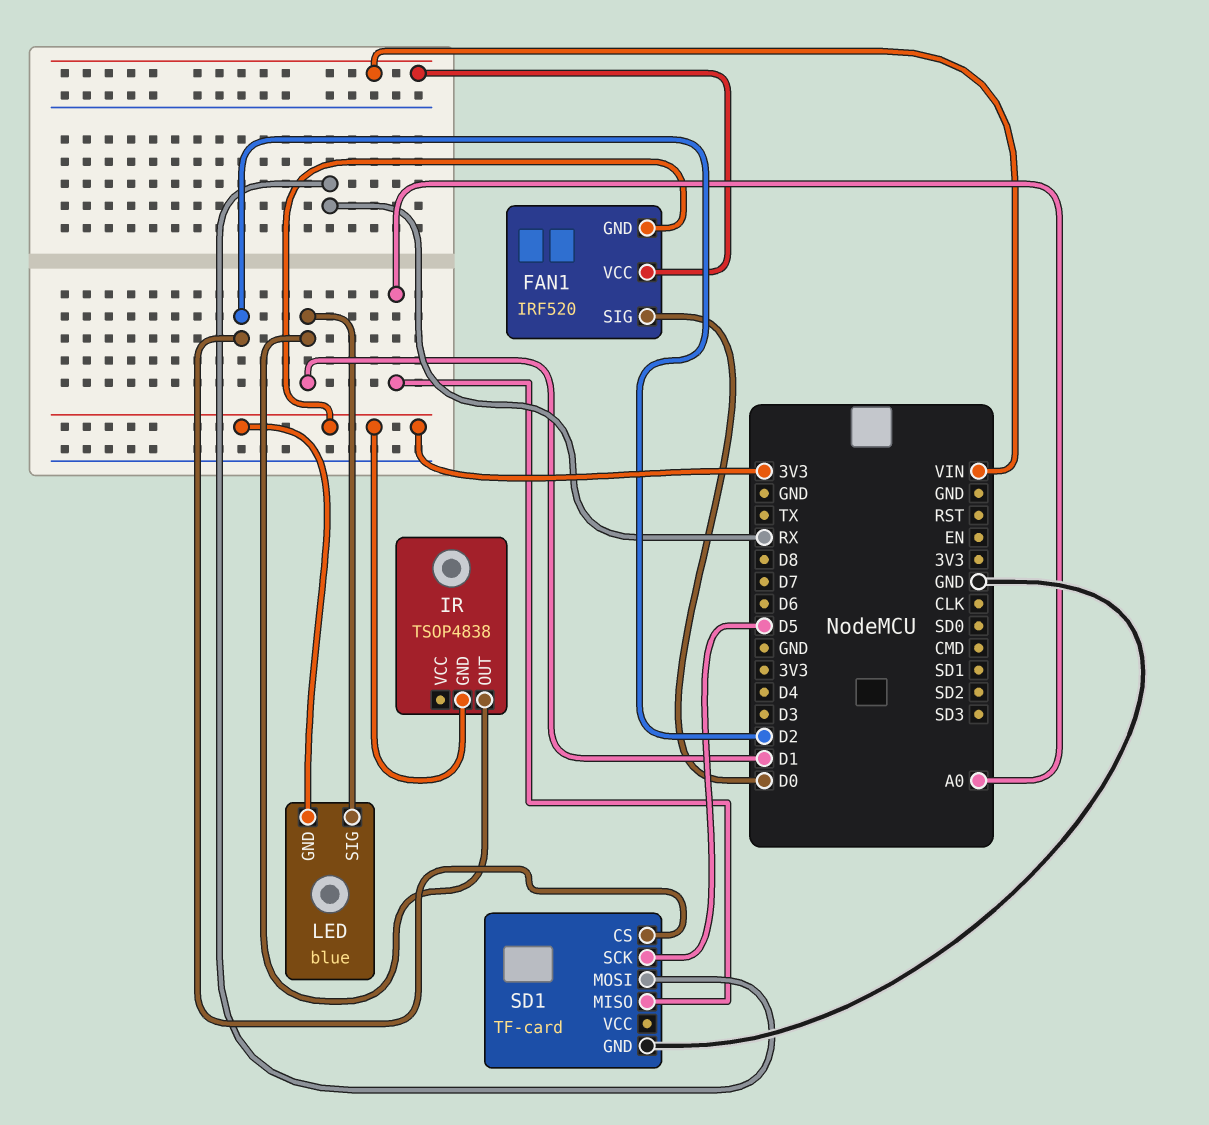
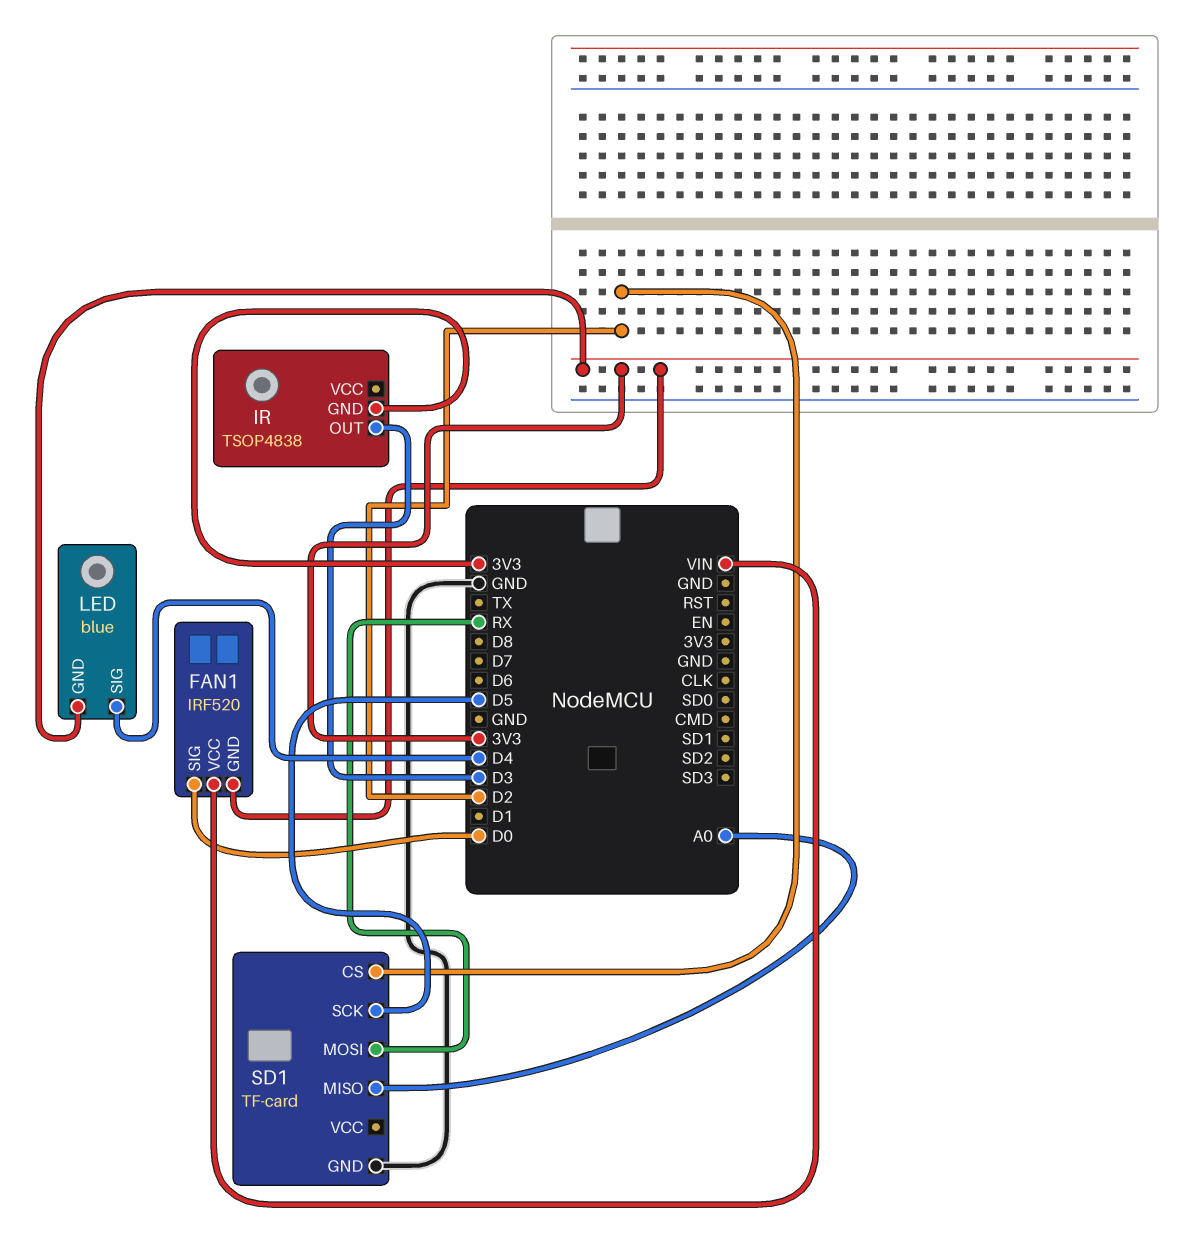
IR pin OUT: D1 -> D3
LED pin SIG: D1 -> D4

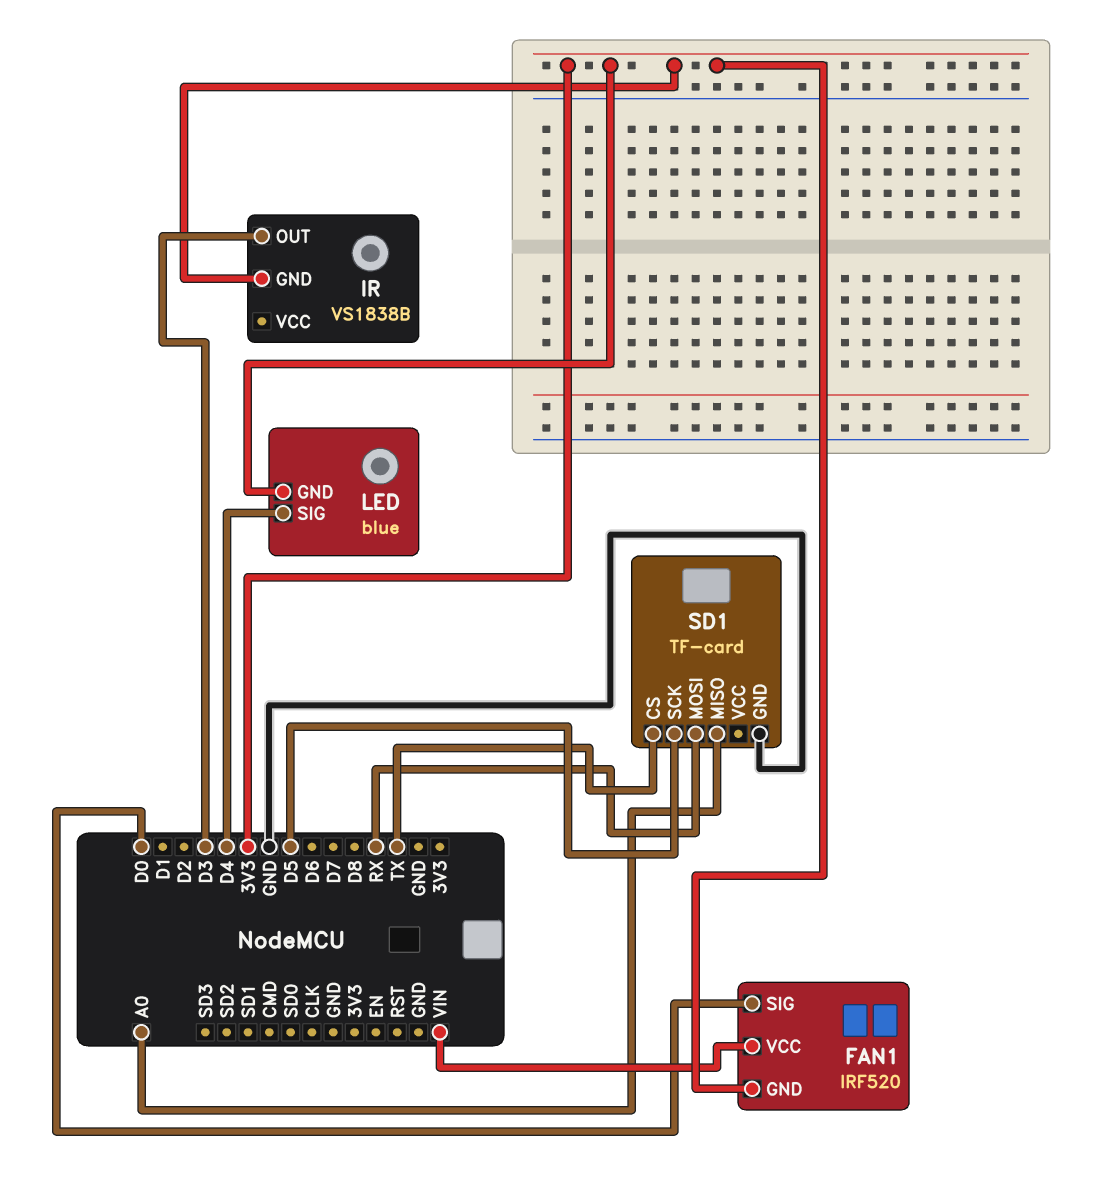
IR: TSOP4838 -> VS1838B
SD1 pin CS: D2 -> TX

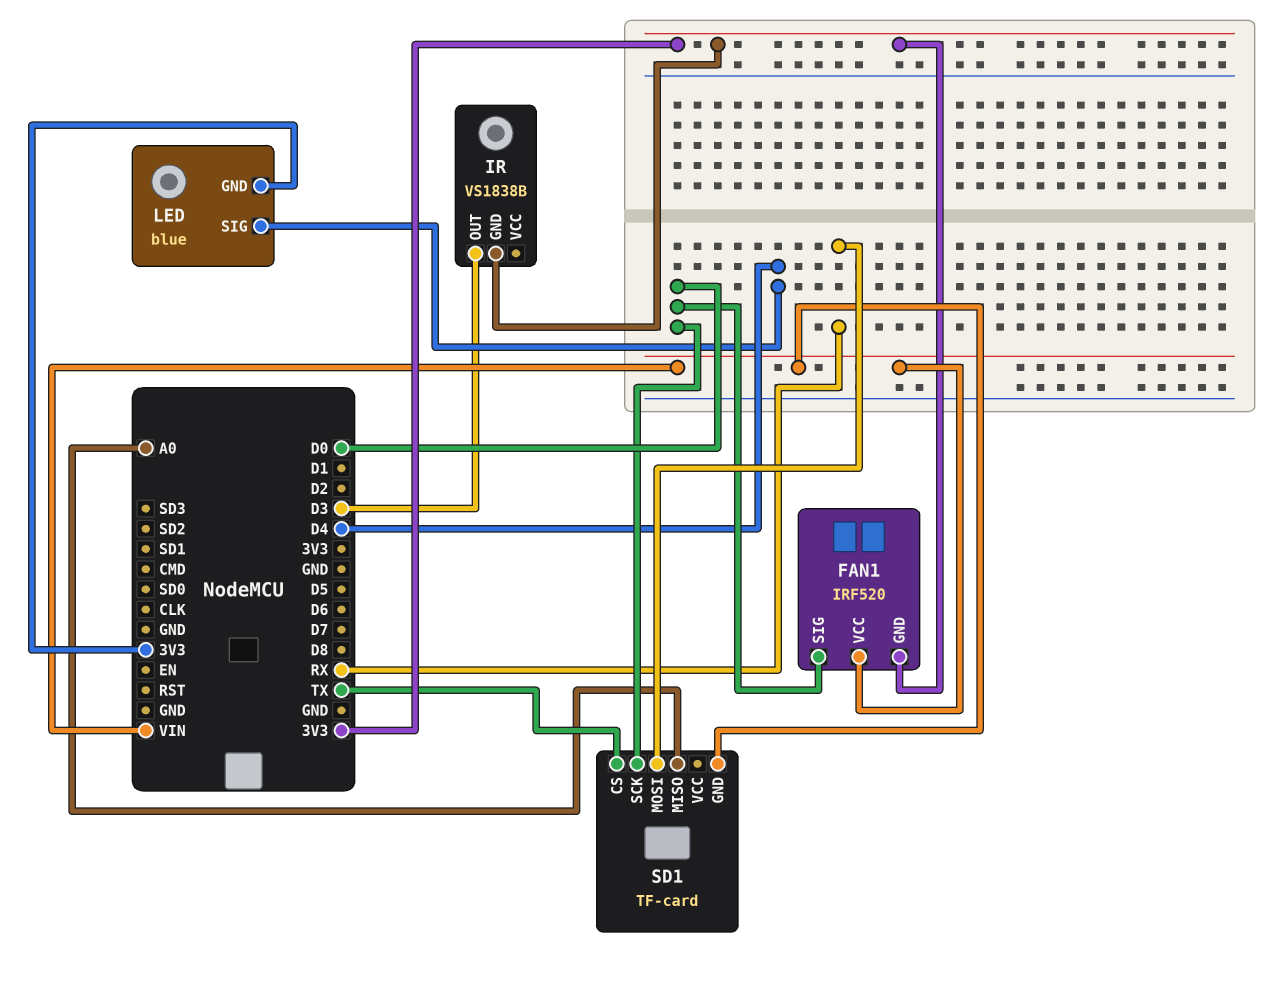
SD1 pin GND: GND -> VIN
SD1 pin SCK: D5 -> D0

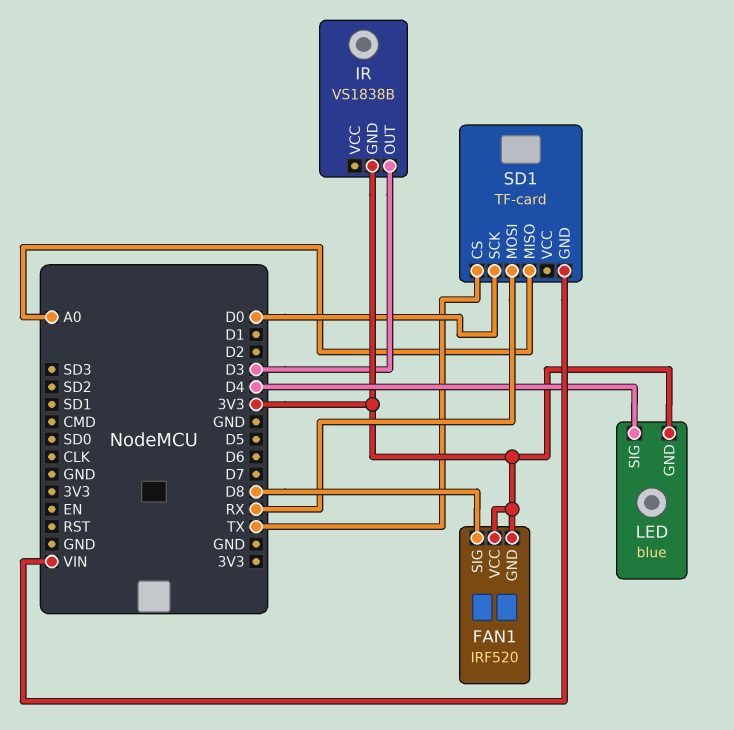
FAN1 pin SIG: D0 -> D8
FAN1 pin VCC: VIN -> 3V3

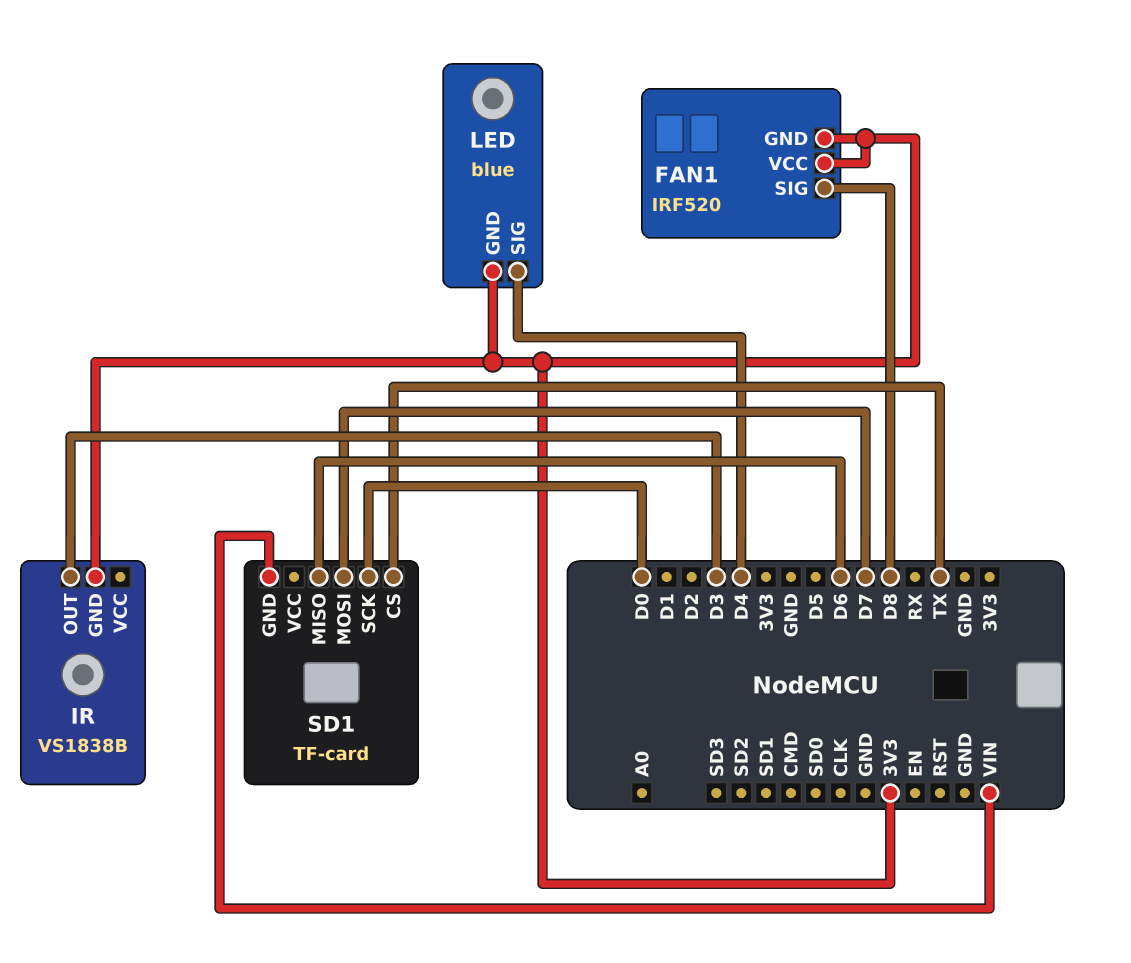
SD1 pin MISO: A0 -> D6
SD1 pin MOSI: RX -> D7

